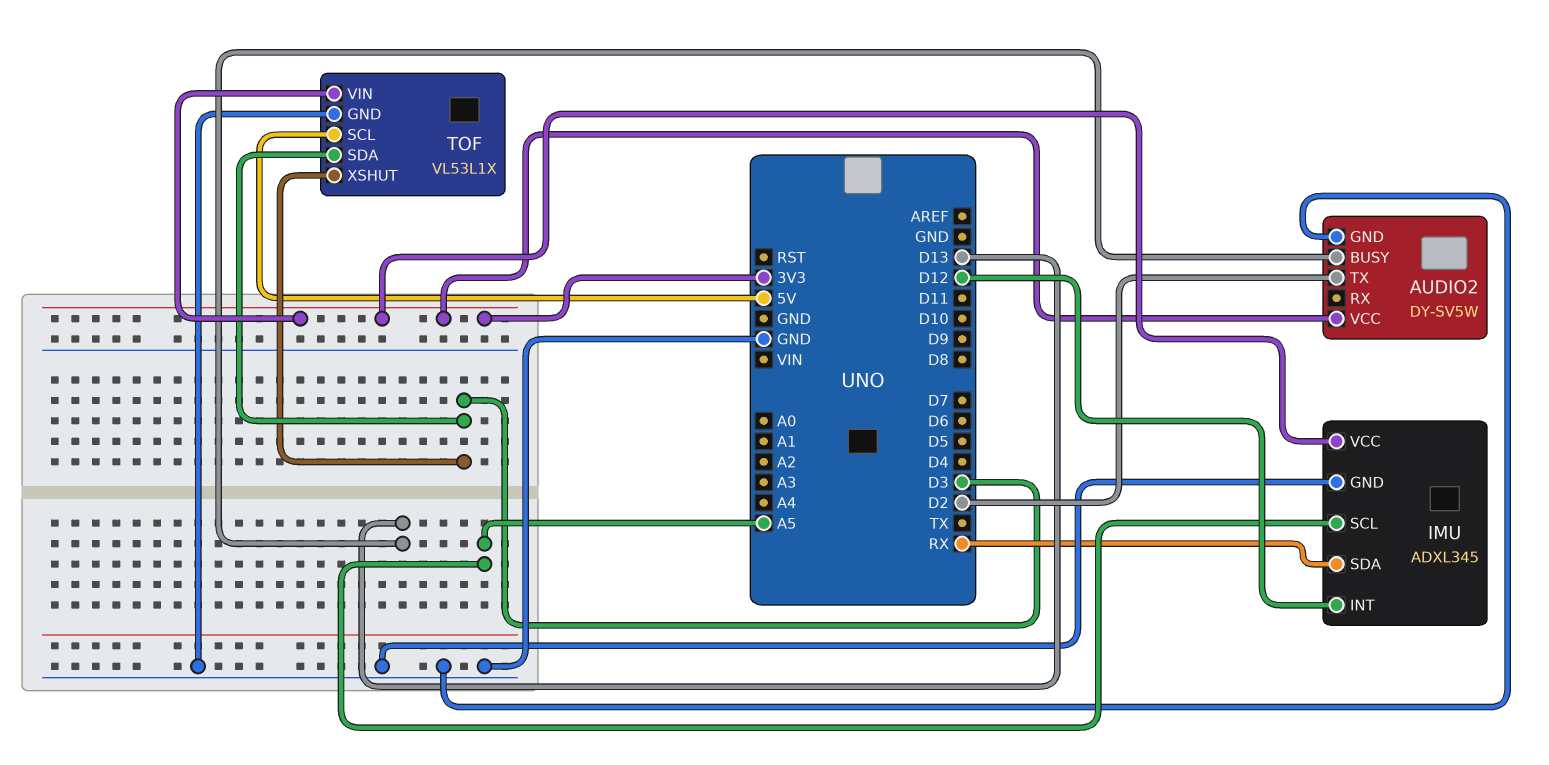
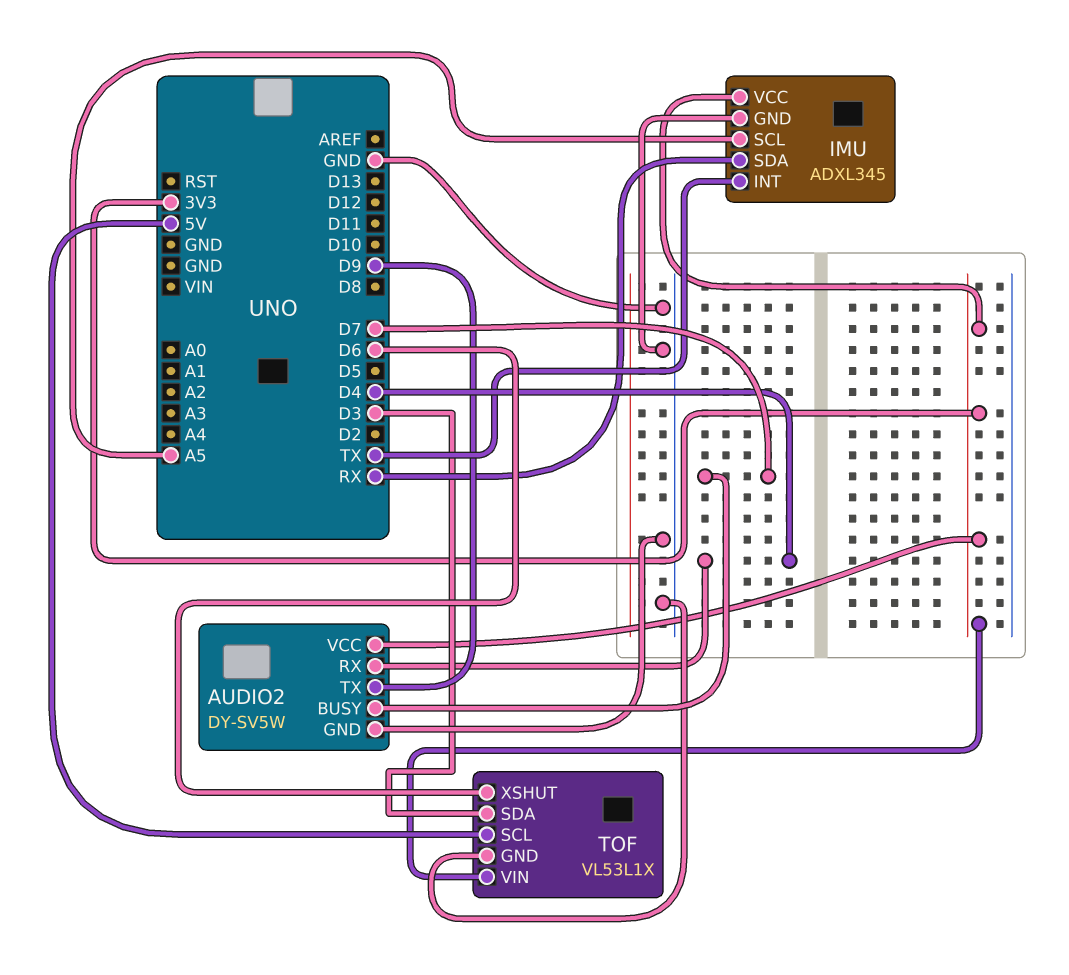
AUDIO2 pin BUSY: D13 -> D7
AUDIO2 pin RX: none -> D4
AUDIO2 pin TX: D2 -> D9
IMU pin INT: D12 -> TX
TOF pin XSHUT: D3 -> D6

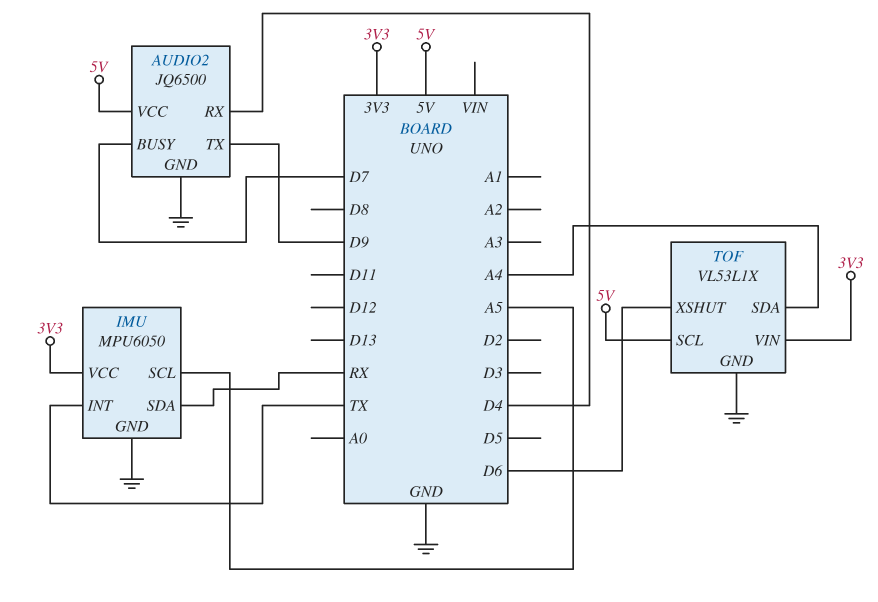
AUDIO2: DY-SV5W -> JQ6500
AUDIO2 pin VCC: 3V3 -> 5V
IMU: ADXL345 -> MPU6050
TOF pin SDA: D3 -> A4

